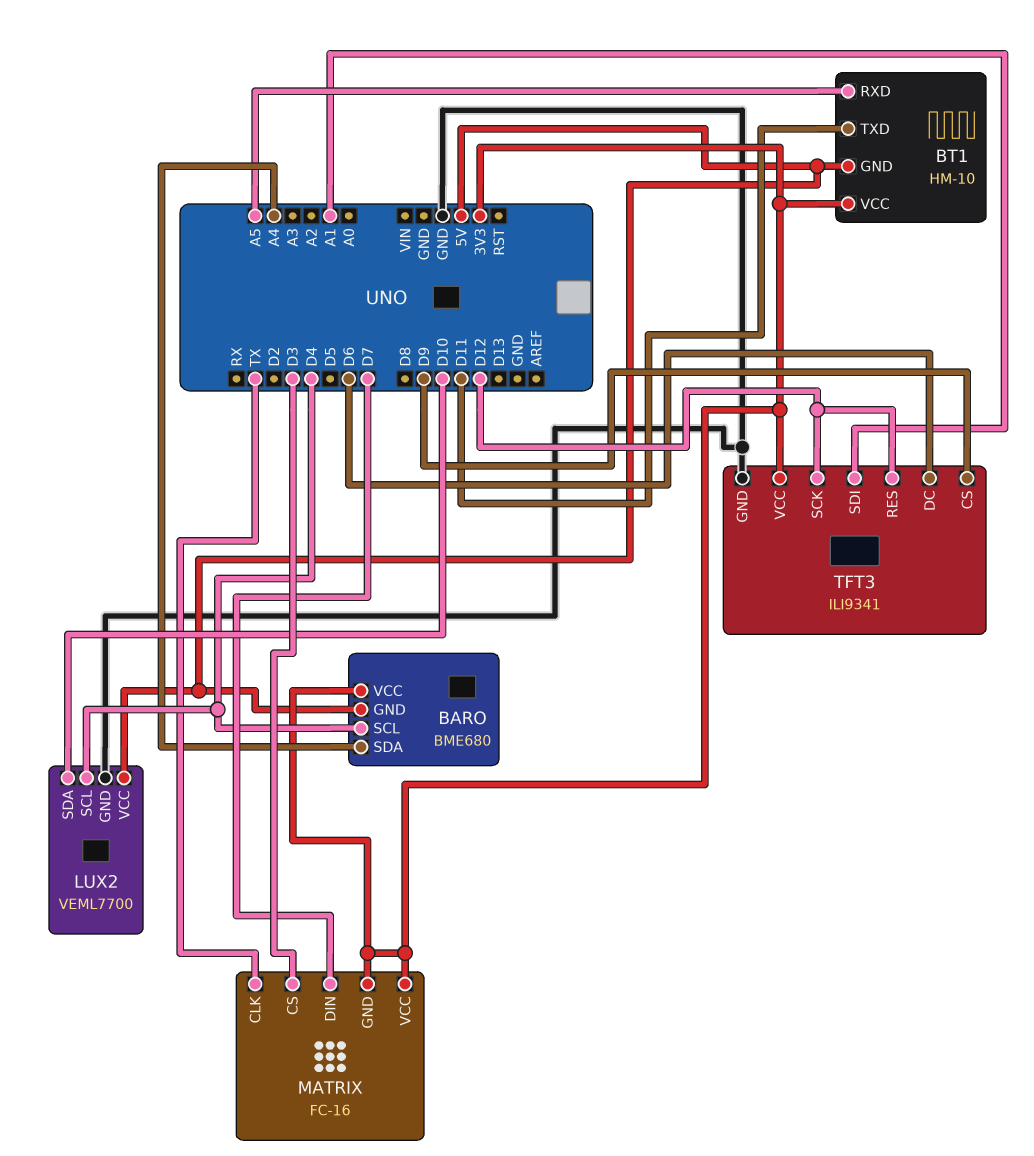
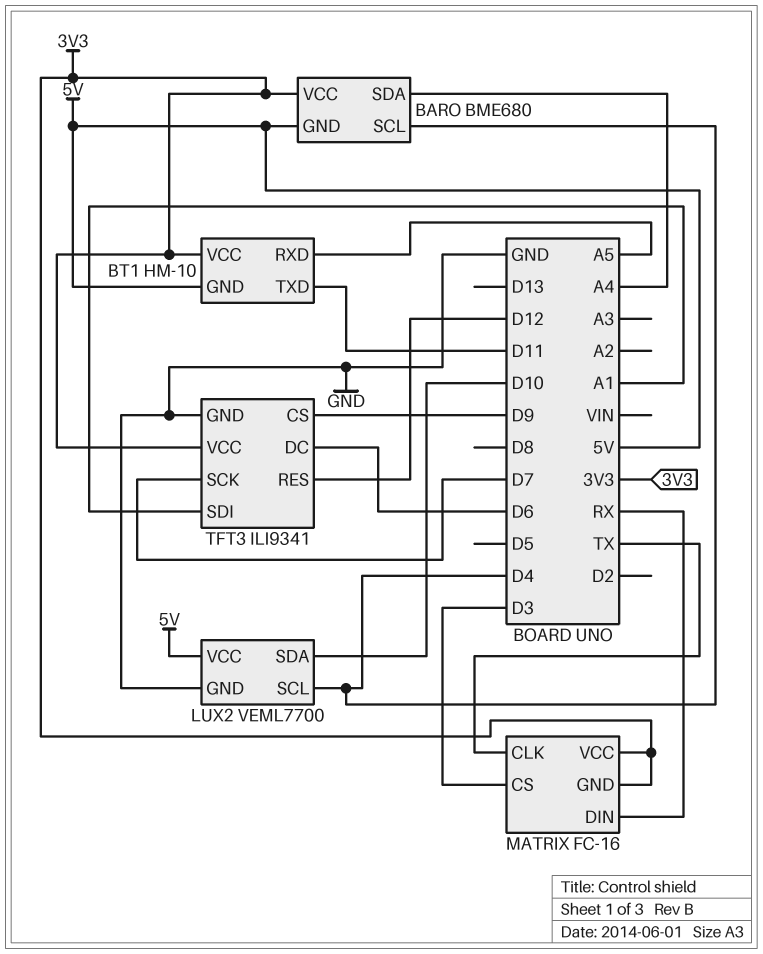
MATRIX pin DIN: D7 -> RX
TFT3 pin SCK: D12 -> D7

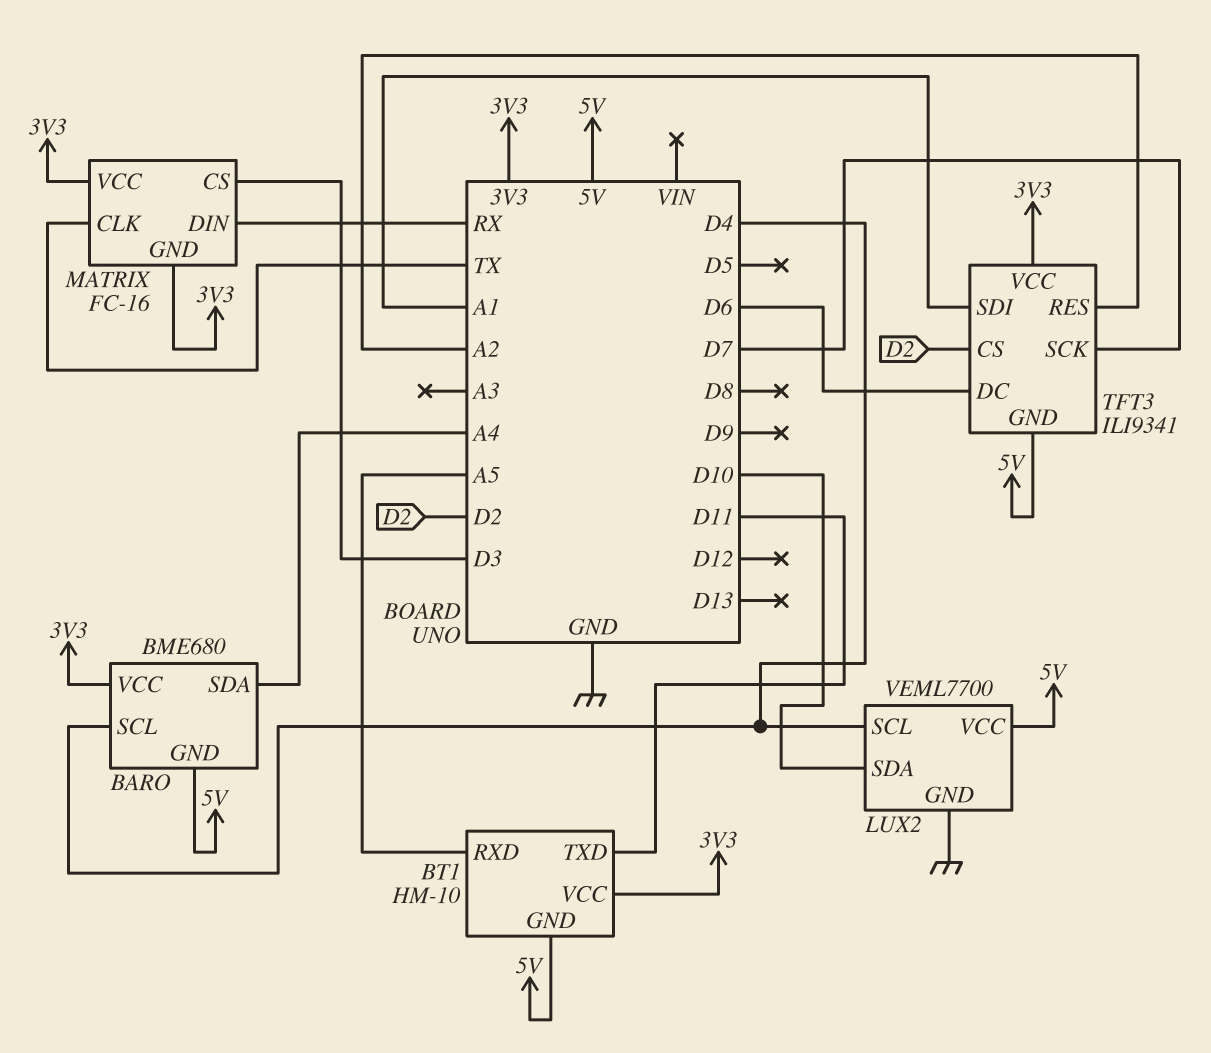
TFT3 pin CS: D9 -> D2
TFT3 pin GND: GND -> 5V
TFT3 pin RES: D12 -> A2

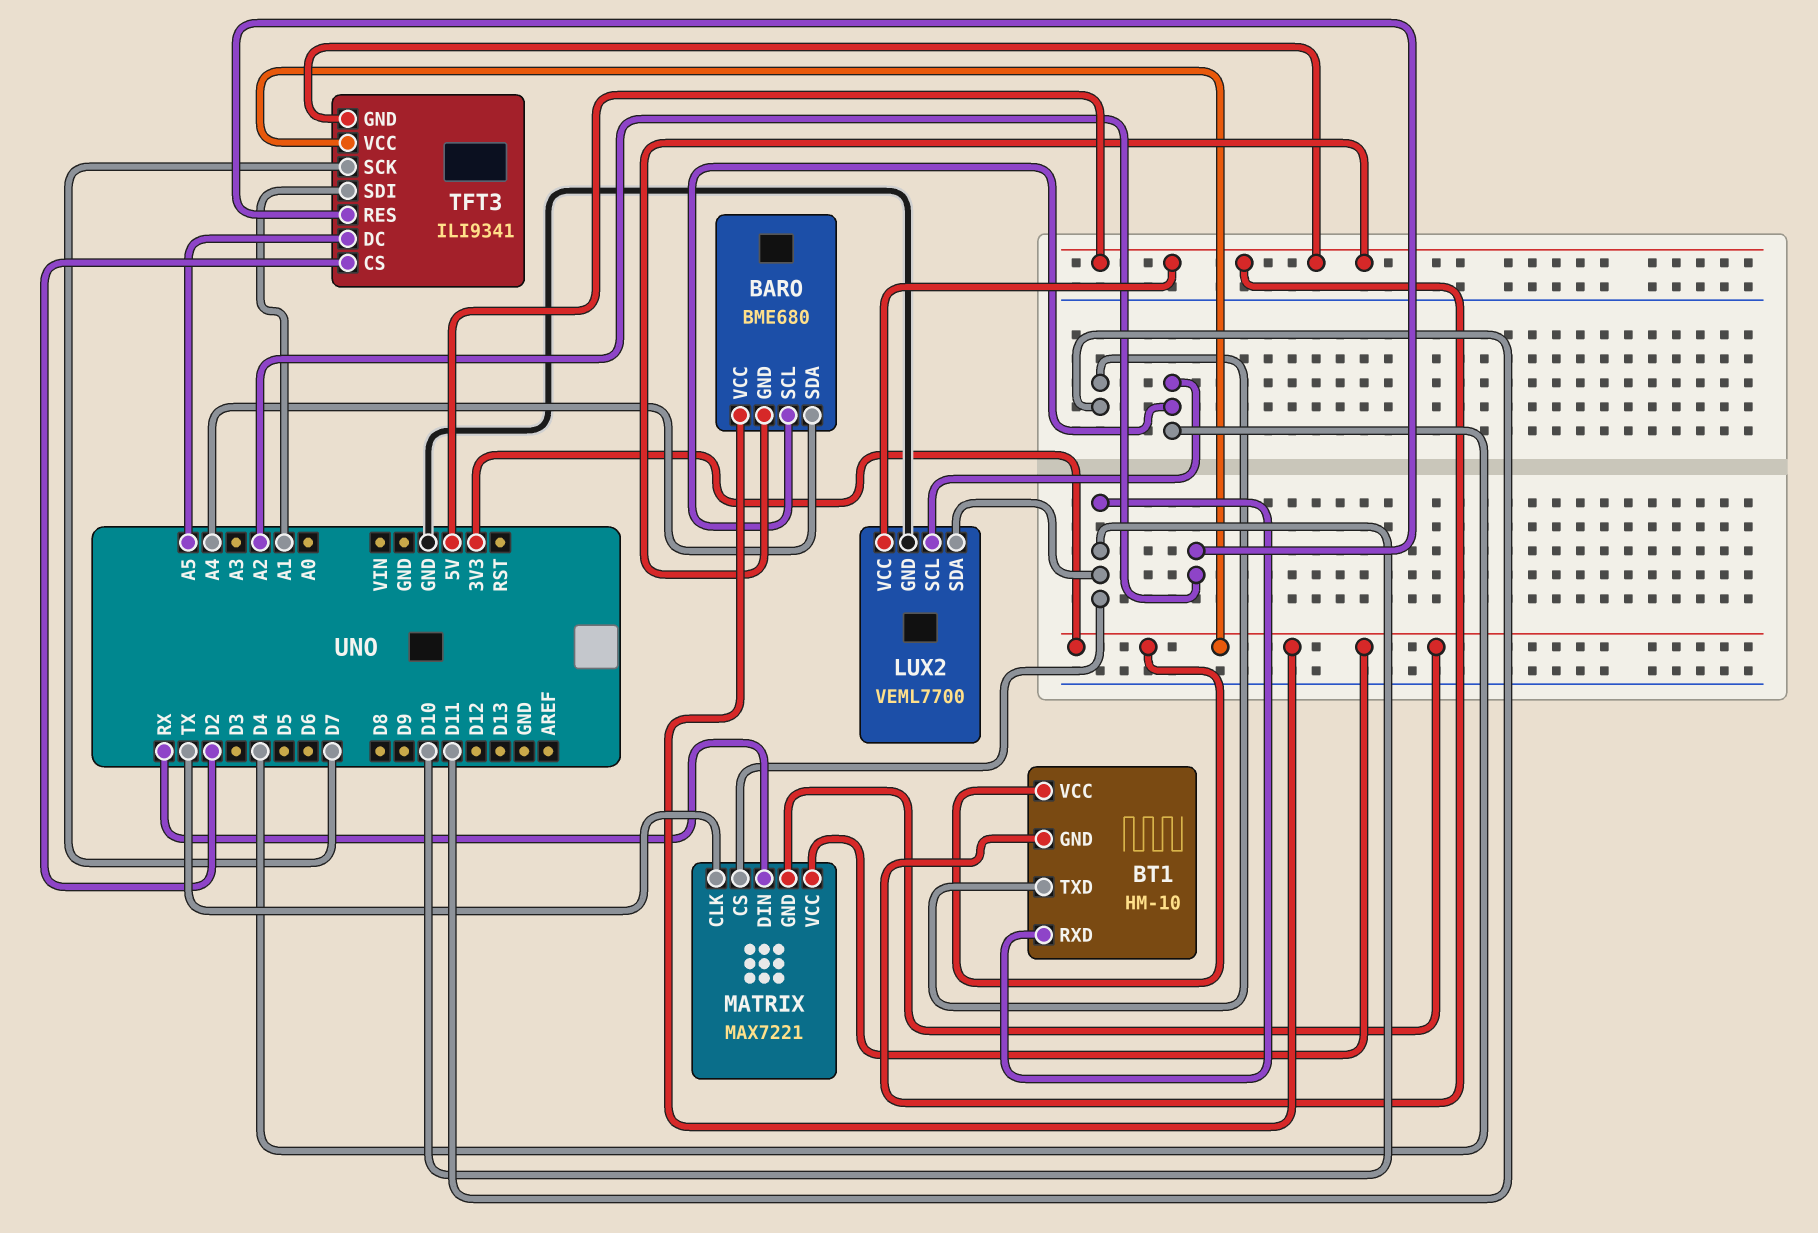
BT1 pin RXD: A5 -> D10
MATRIX: FC-16 -> MAX7221
MATRIX pin CS: D3 -> D10
TFT3 pin DC: D6 -> A5

